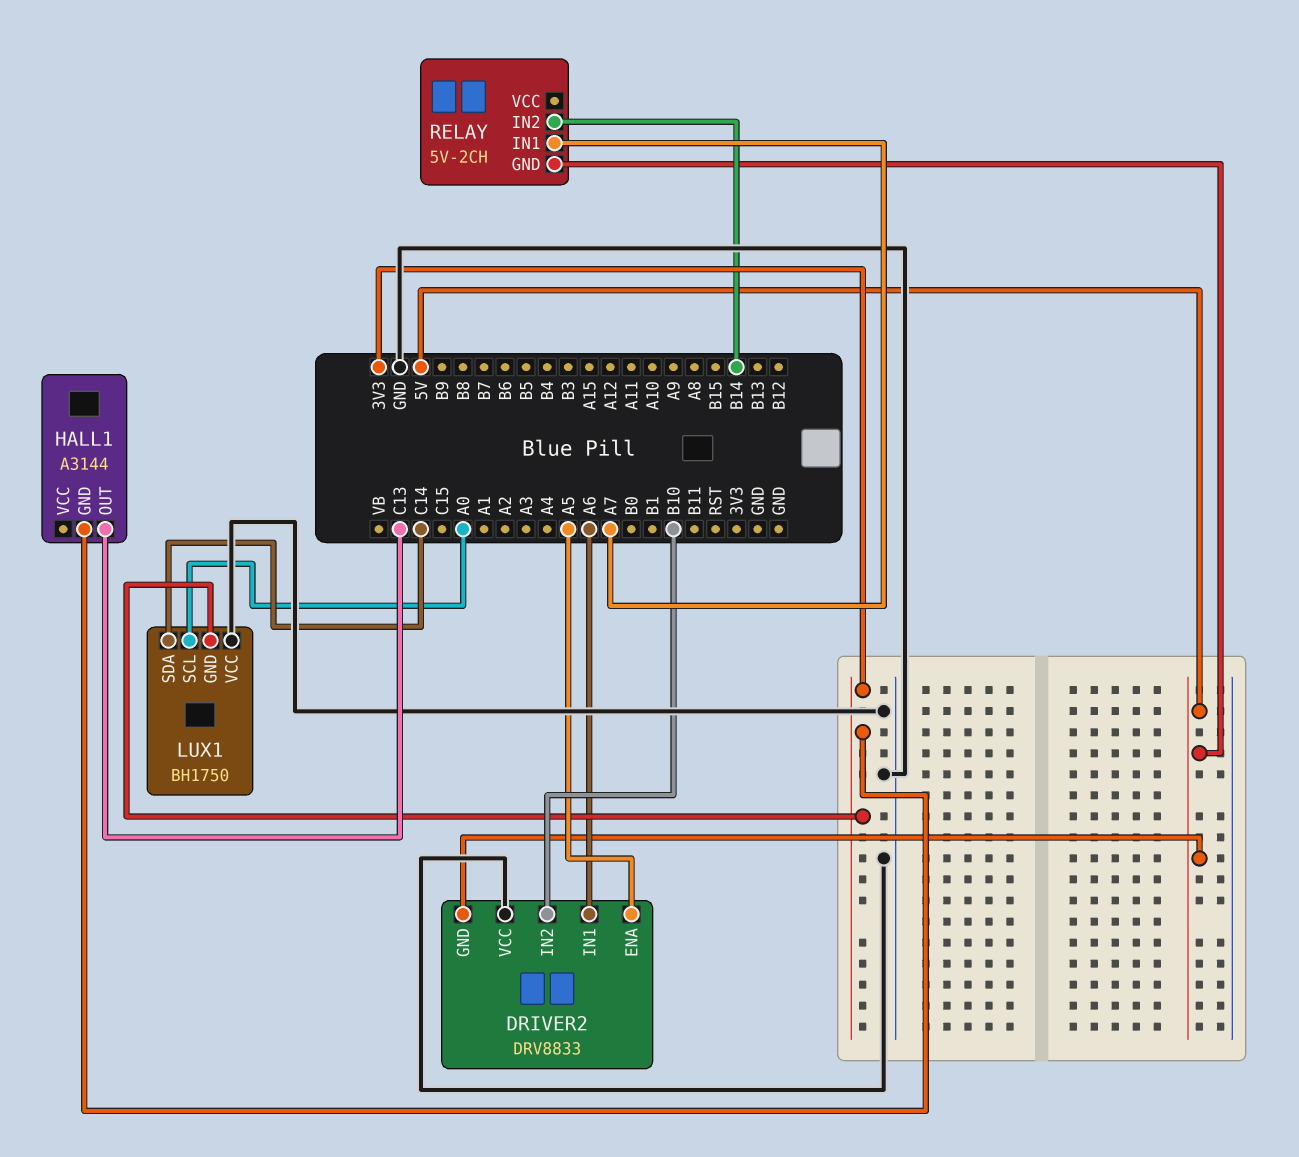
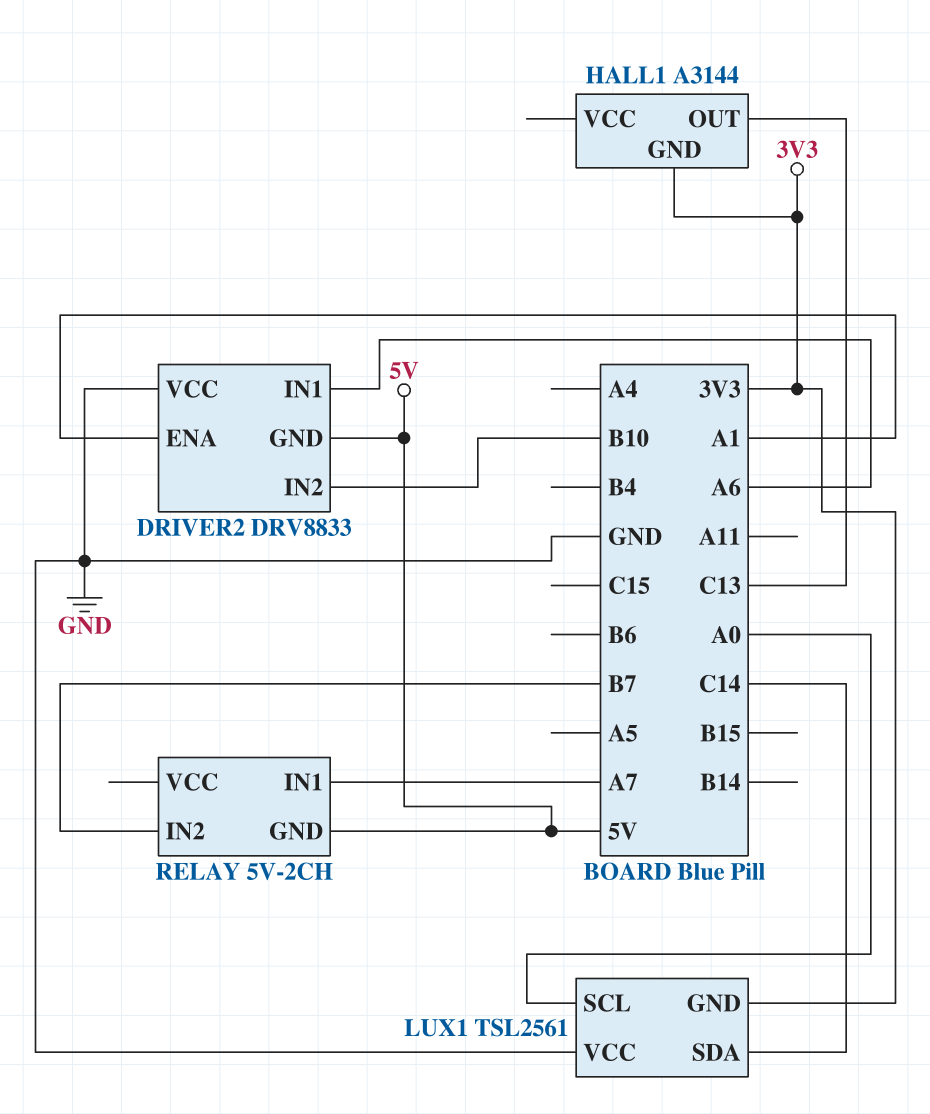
DRIVER2 pin ENA: A5 -> A1
LUX1: BH1750 -> TSL2561
RELAY pin IN2: B14 -> B7

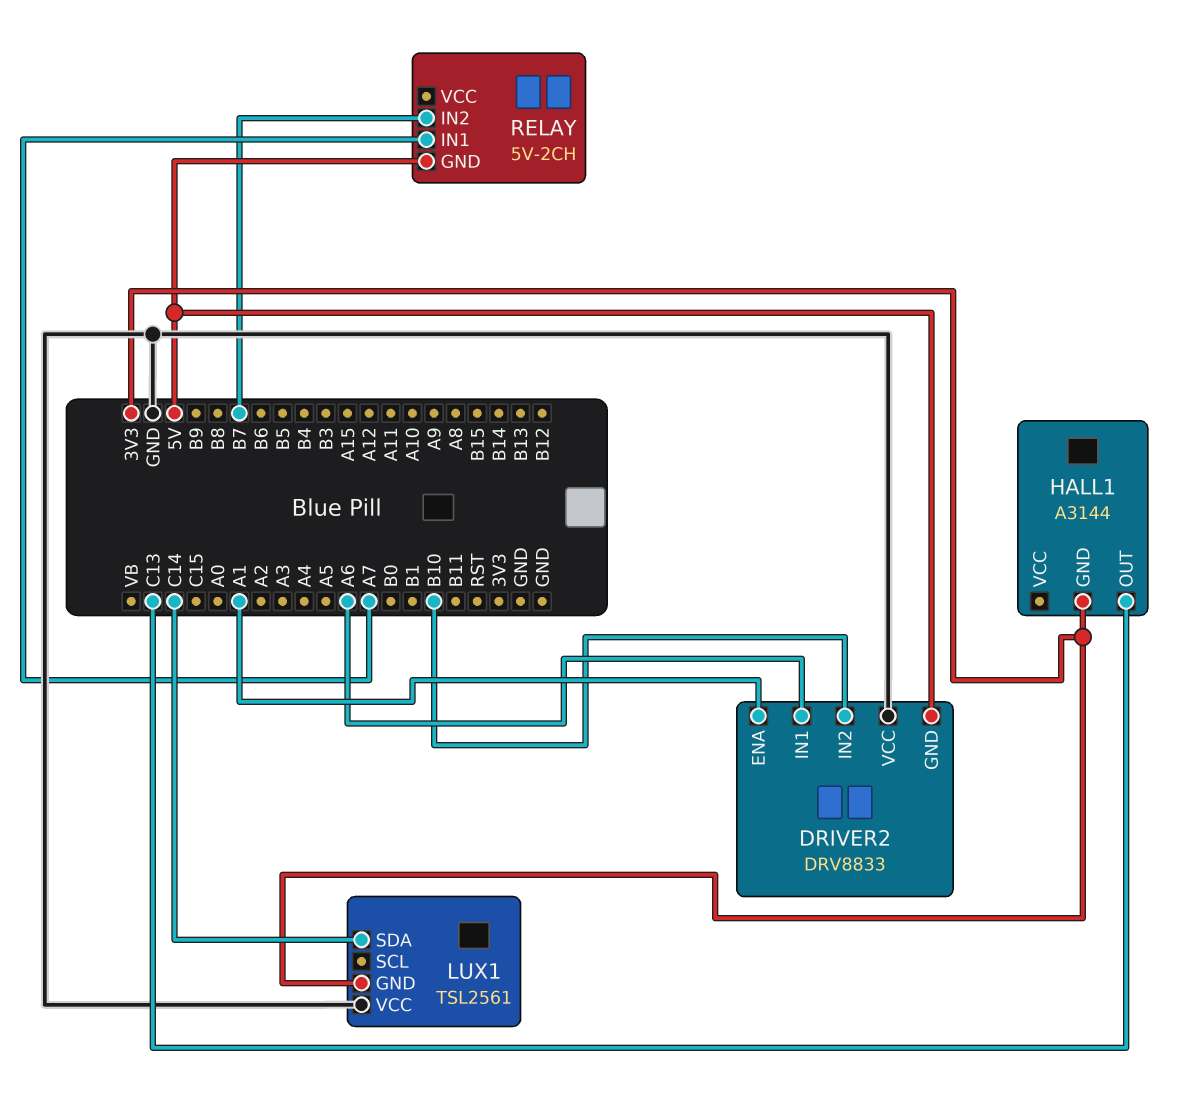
LUX1 pin SCL: A0 -> none

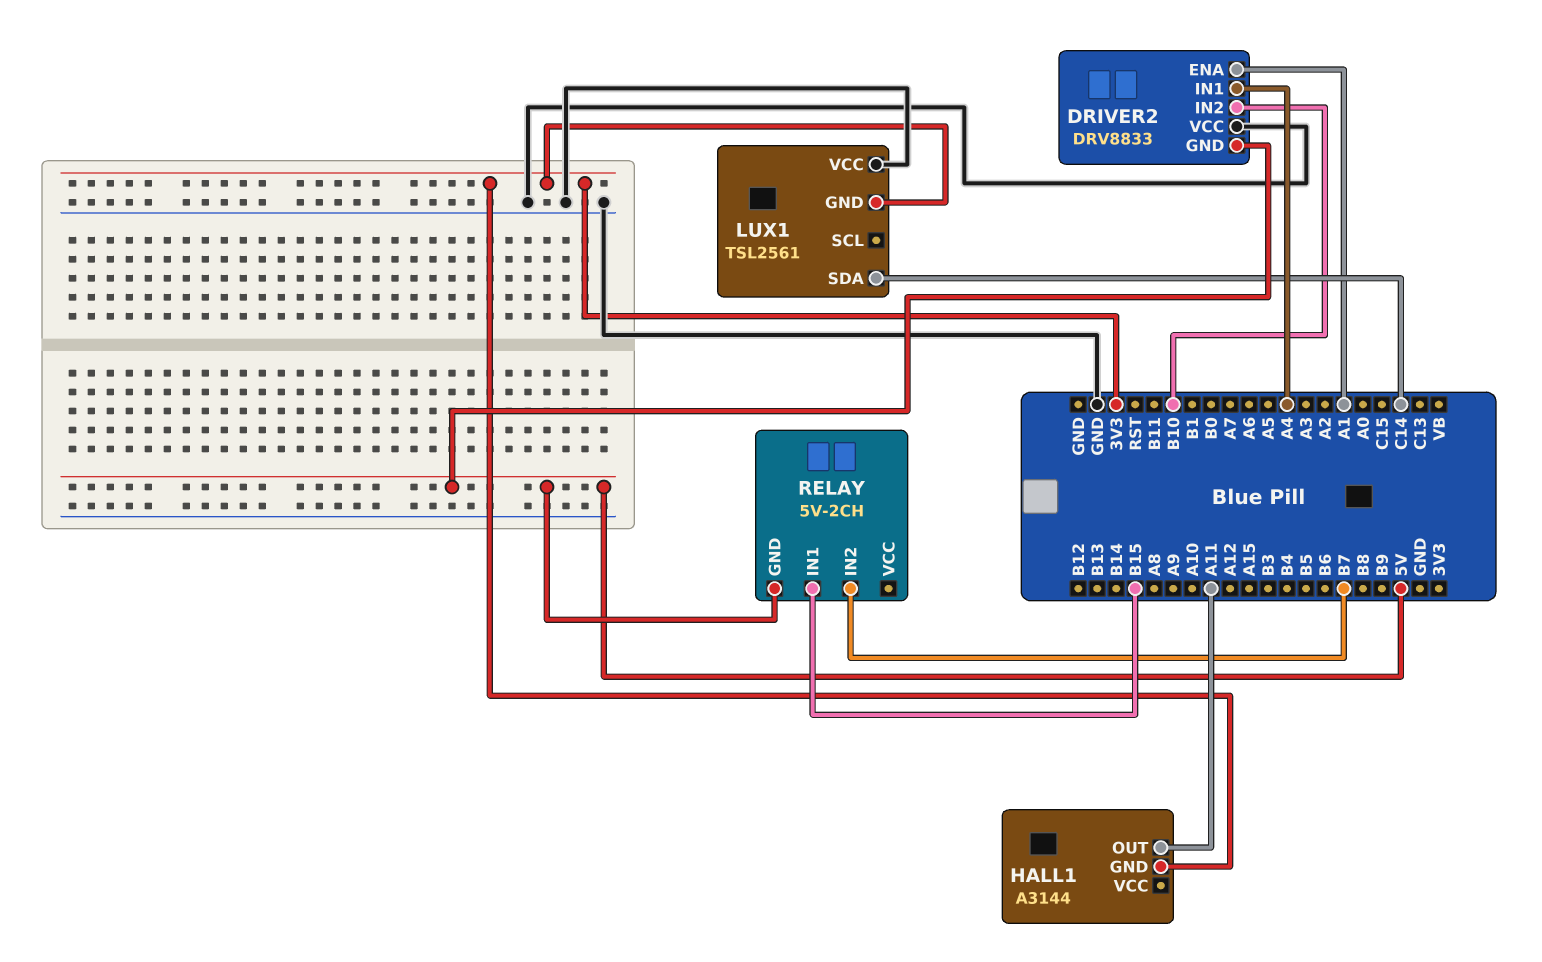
DRIVER2 pin IN1: A6 -> A4
HALL1 pin OUT: C13 -> A11
RELAY pin IN1: A7 -> B15

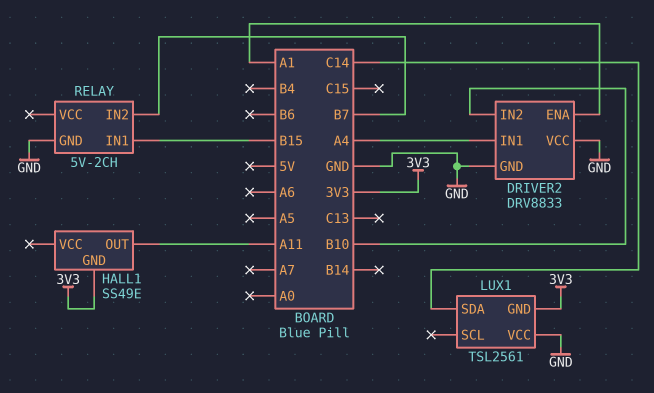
DRIVER2 pin GND: 5V -> GND
HALL1: A3144 -> SS49E
RELAY pin GND: 5V -> GND

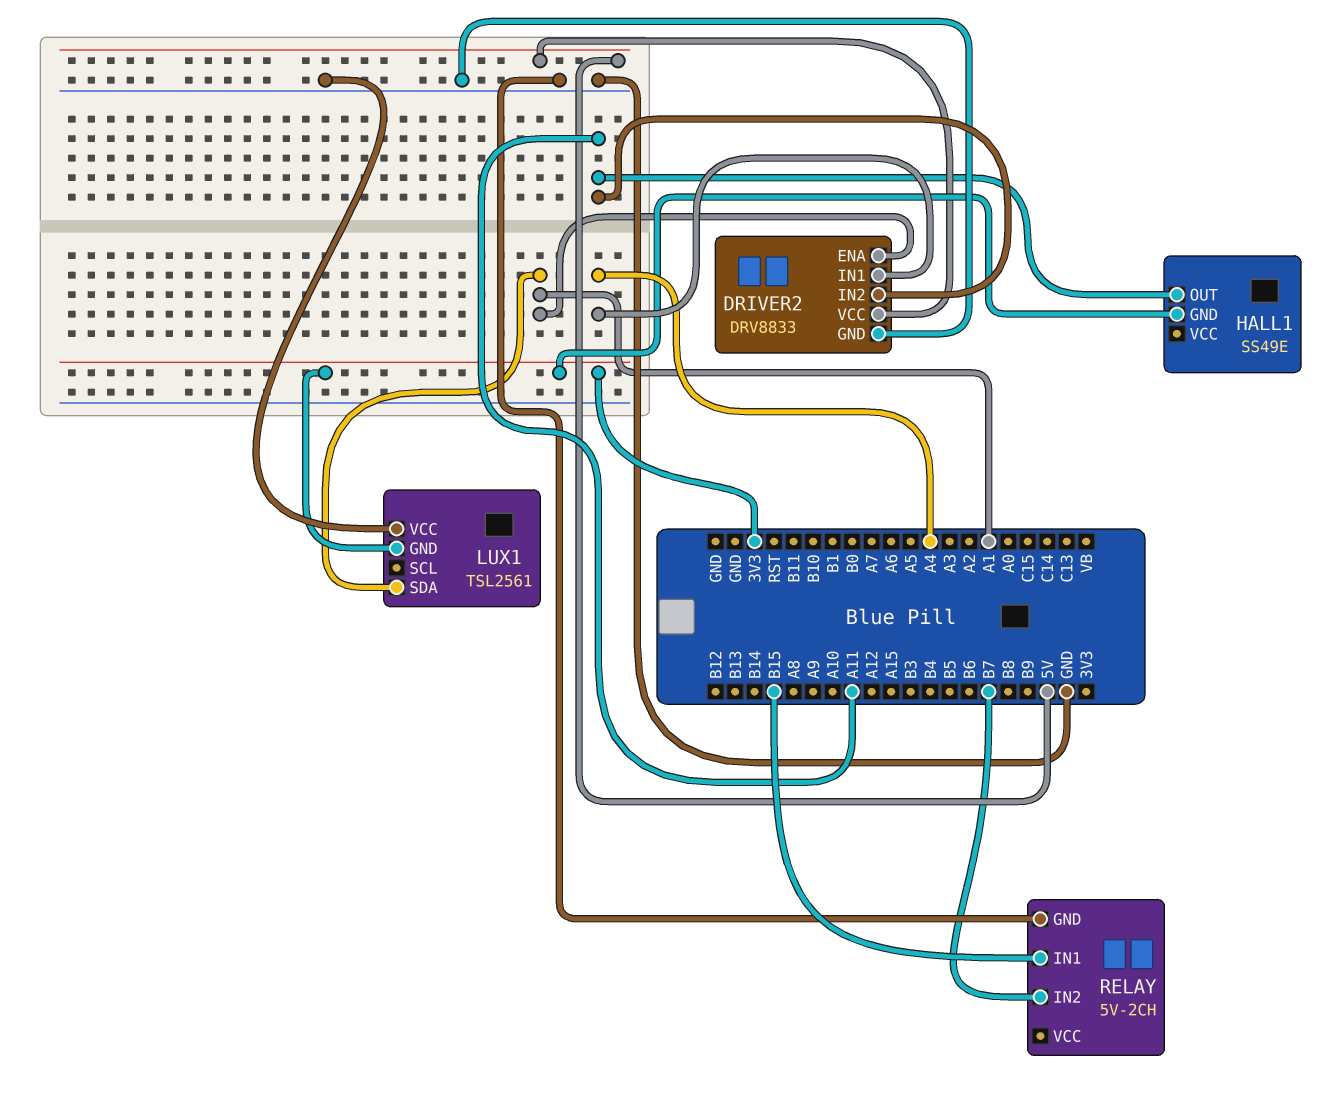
DRIVER2 pin IN2: B10 -> A11
DRIVER2 pin VCC: GND -> 5V
LUX1 pin SDA: C14 -> A1

